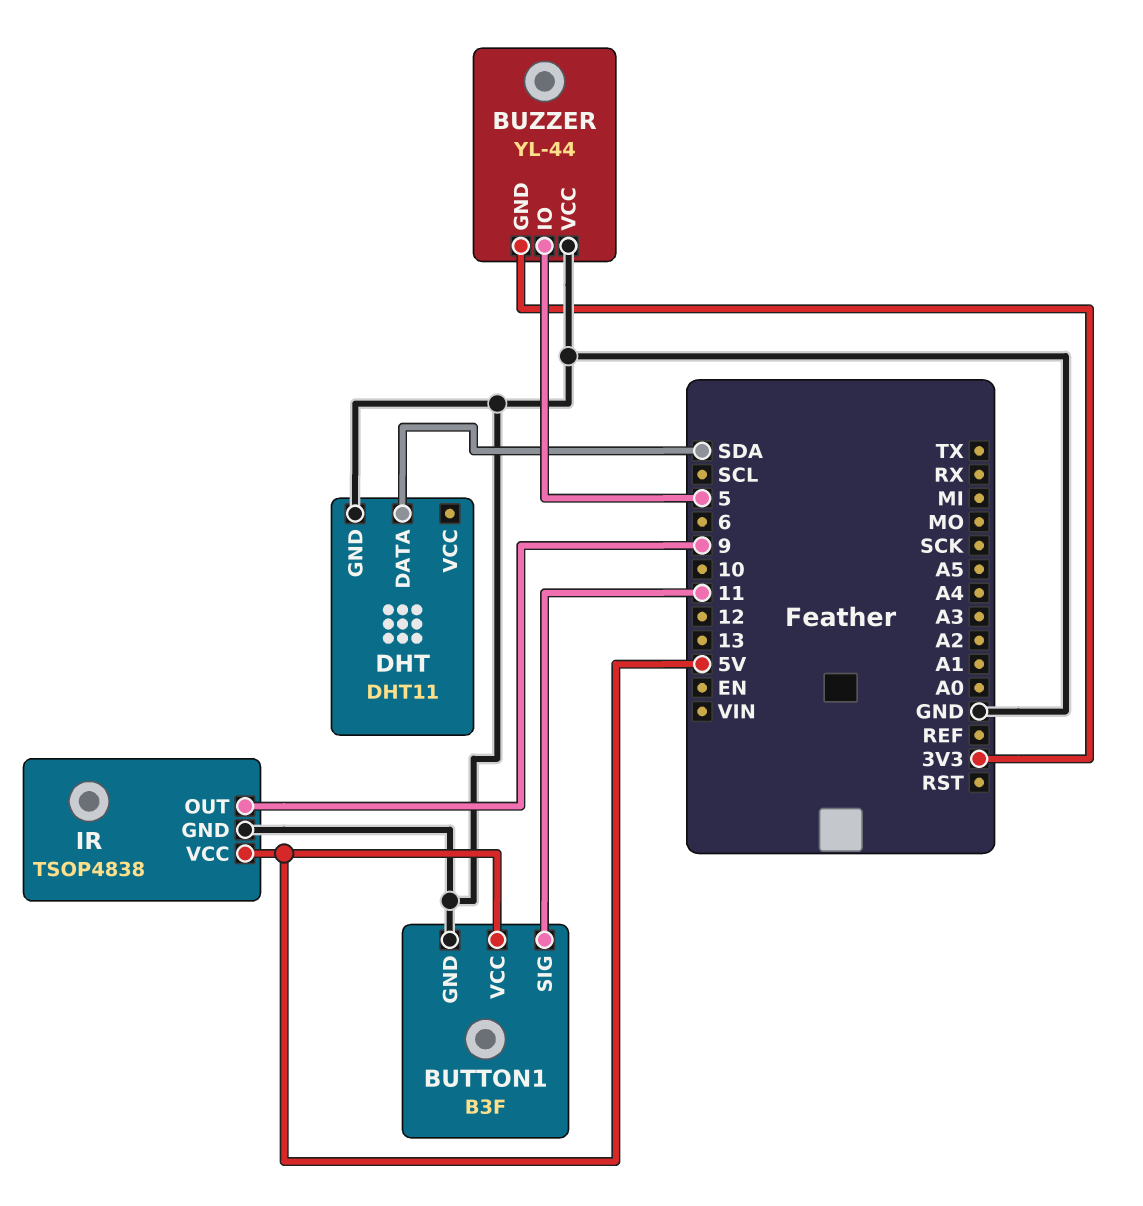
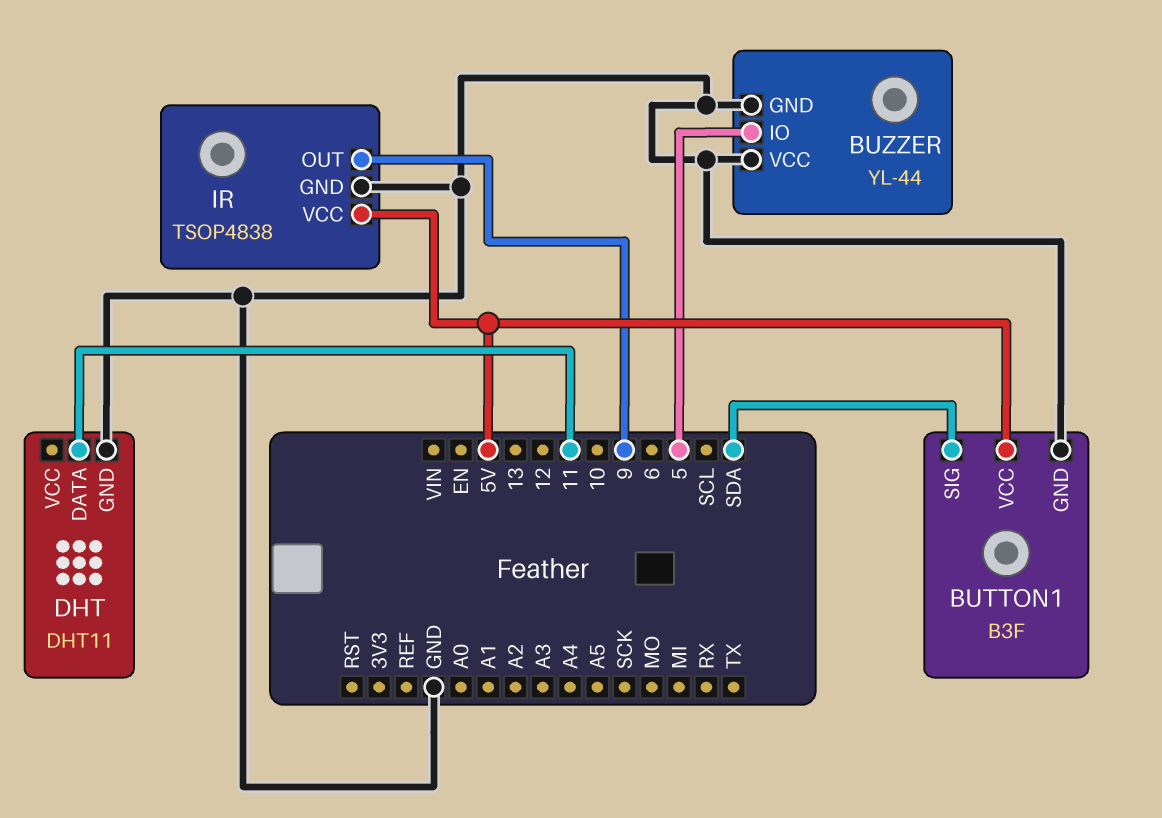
BUTTON1 pin SIG: 11 -> SDA
BUZZER pin GND: 3V3 -> GND
DHT pin DATA: SDA -> 11

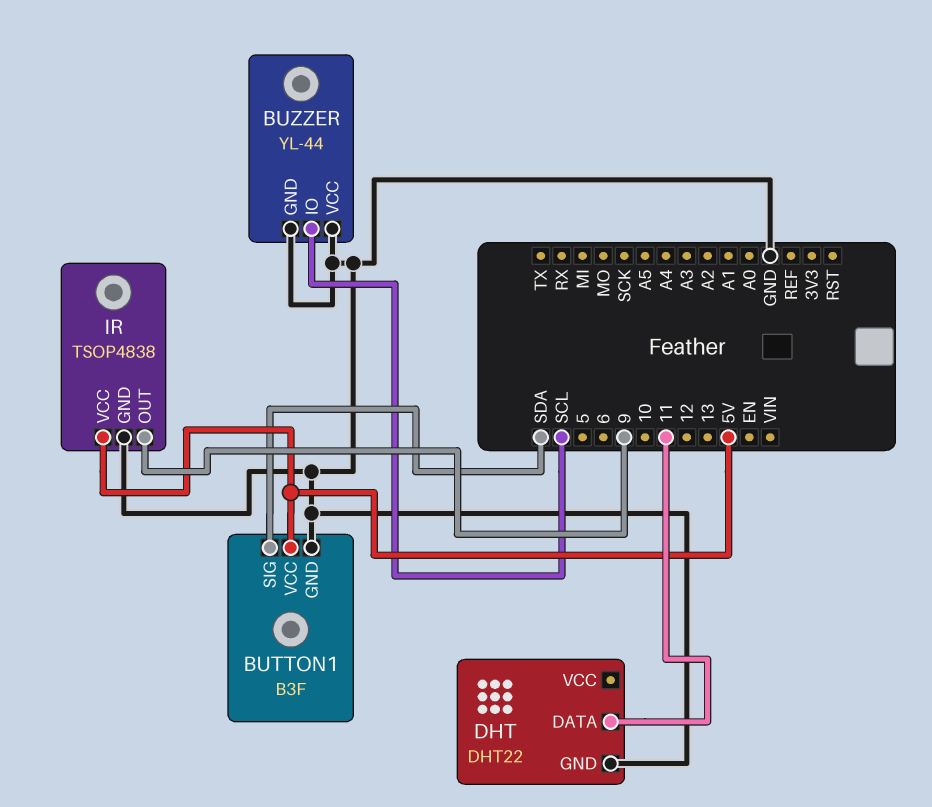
BUZZER pin IO: 5 -> SCL
DHT: DHT11 -> DHT22

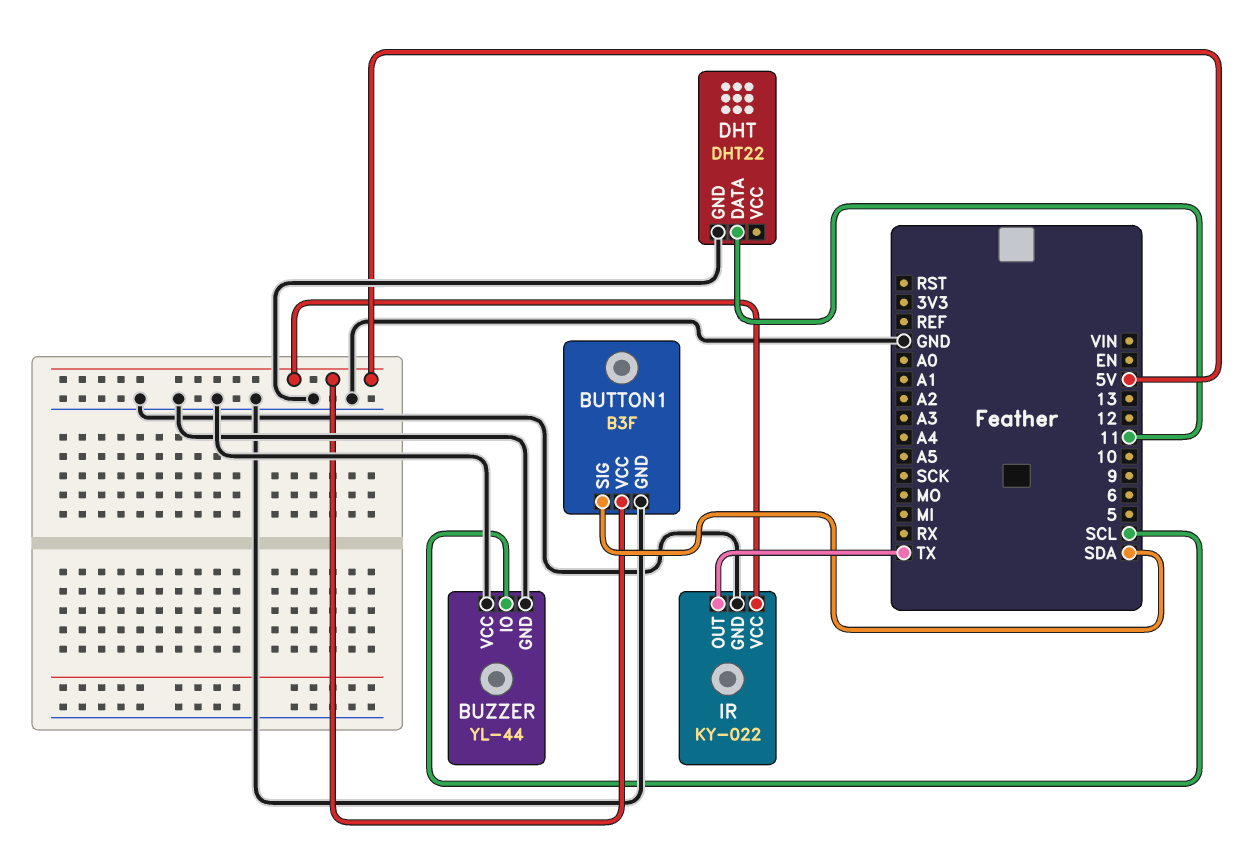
IR: TSOP4838 -> KY-022
IR pin OUT: 9 -> TX

